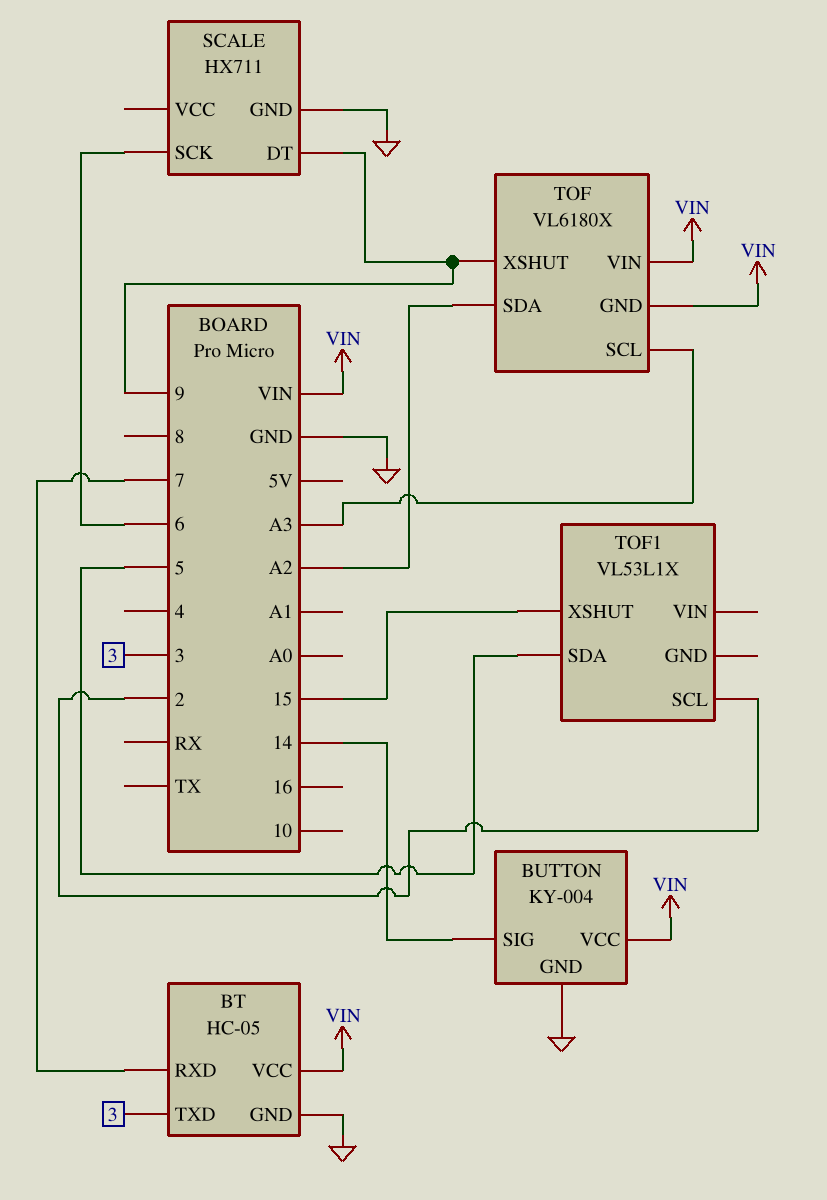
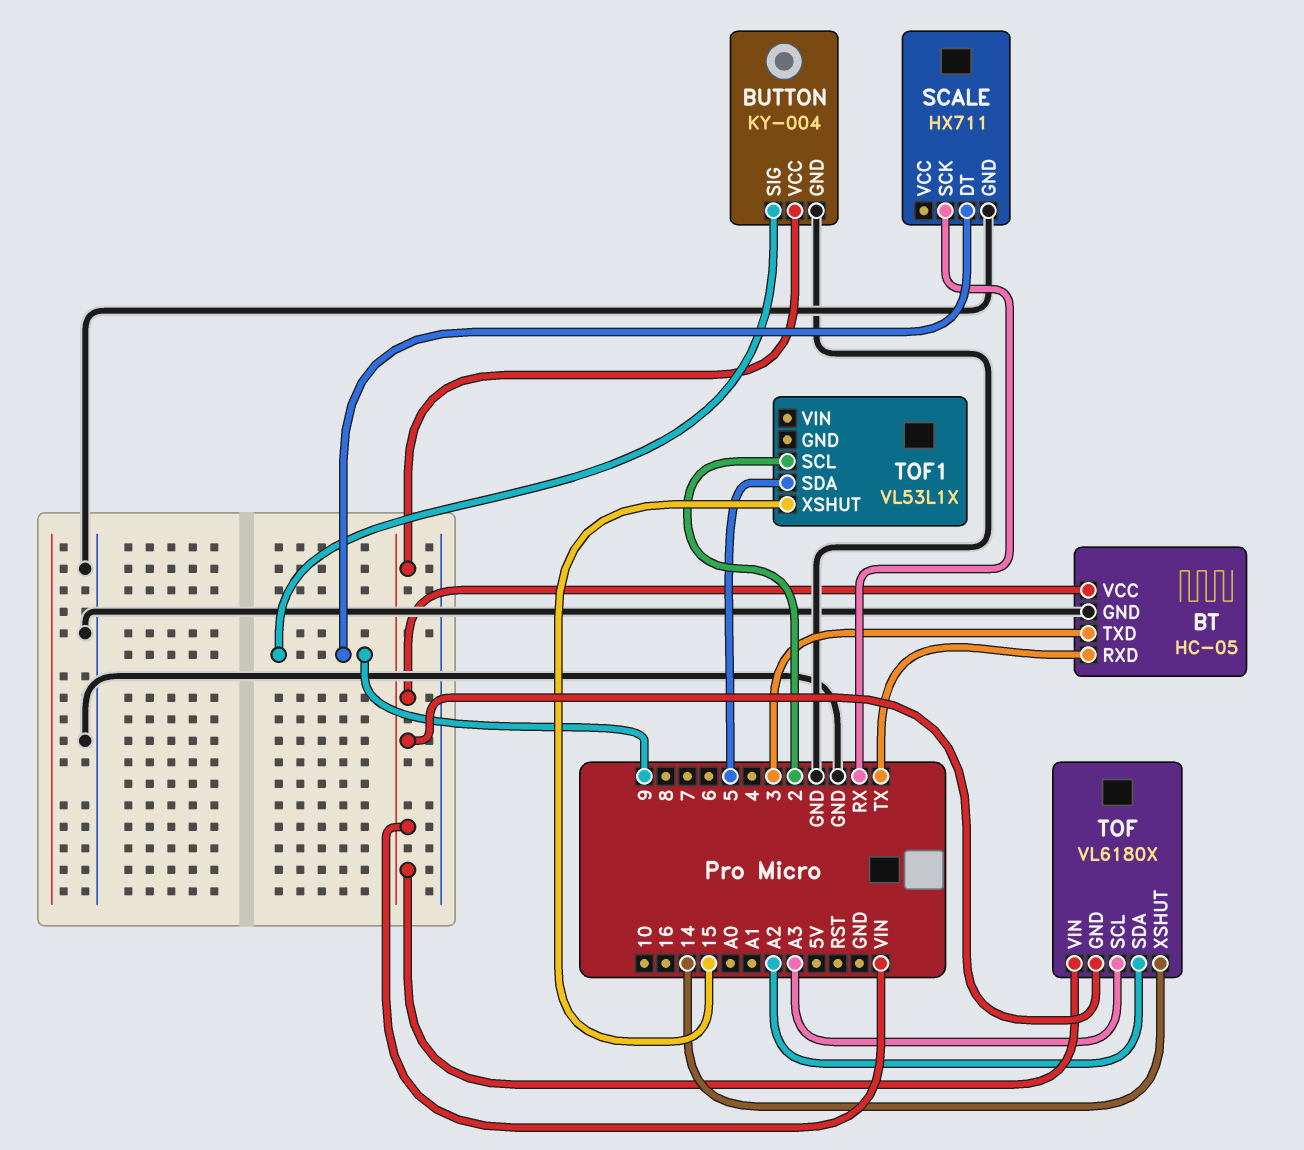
BT pin RXD: 7 -> TX
BUTTON pin SIG: 14 -> 9
SCALE pin SCK: 6 -> RX
TOF pin XSHUT: 9 -> 14

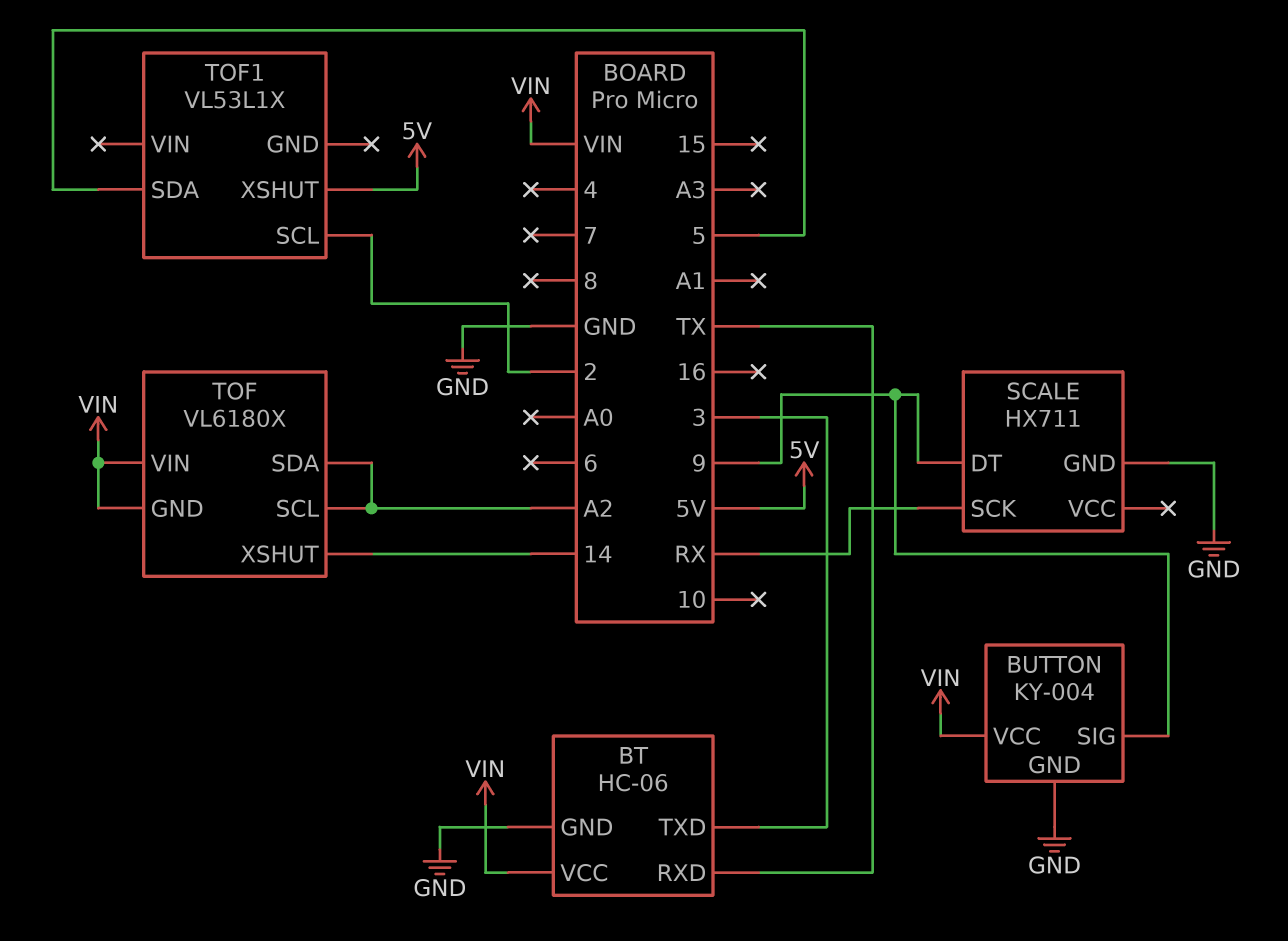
BT: HC-05 -> HC-06
TOF pin SCL: A3 -> A2
TOF1 pin XSHUT: 15 -> 5V

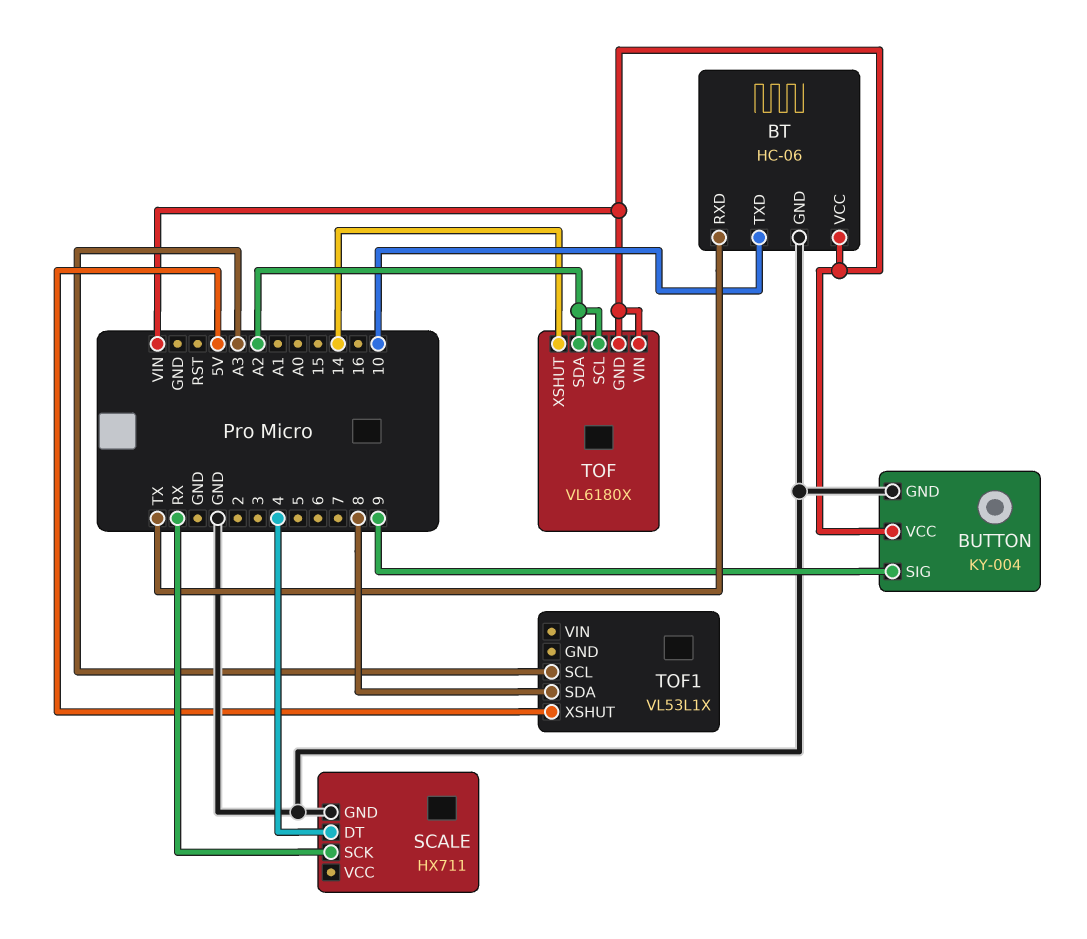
BT pin TXD: 3 -> 10
SCALE pin DT: 9 -> 4
TOF1 pin SCL: 2 -> A3
TOF1 pin SDA: 5 -> 8

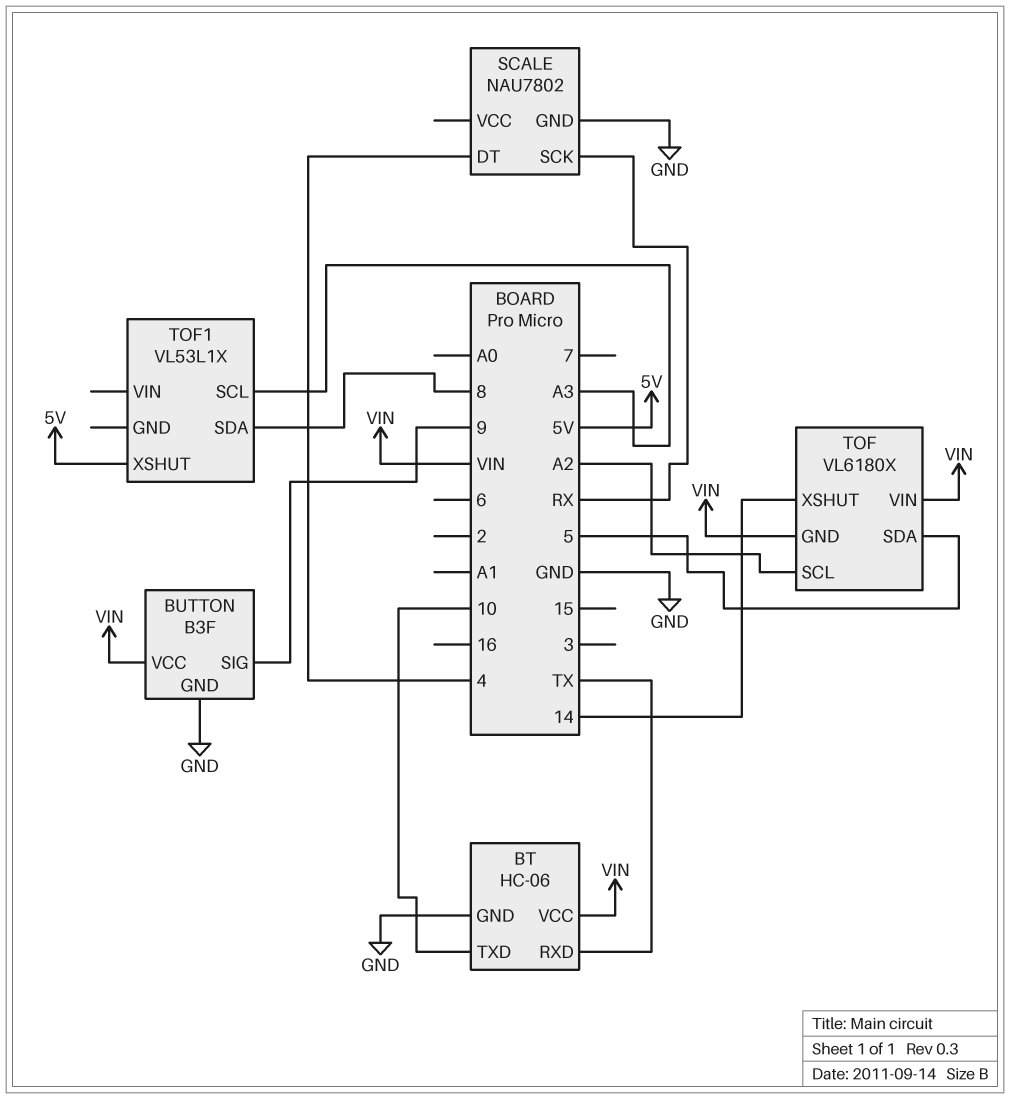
BUTTON: KY-004 -> B3F
SCALE: HX711 -> NAU7802
TOF pin SDA: A2 -> 5

